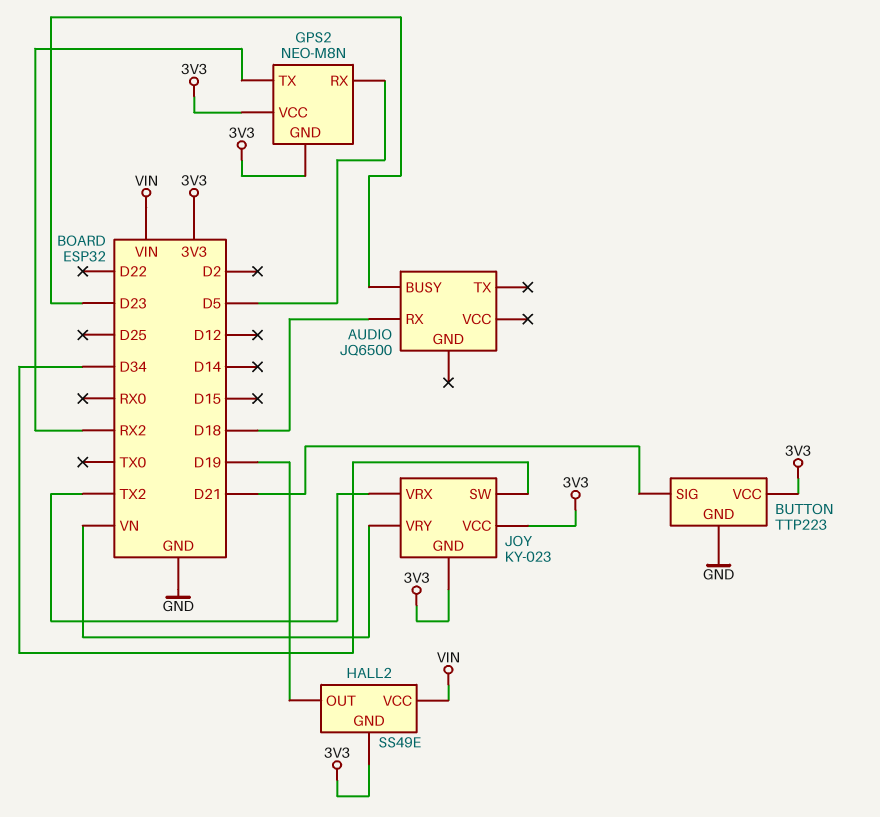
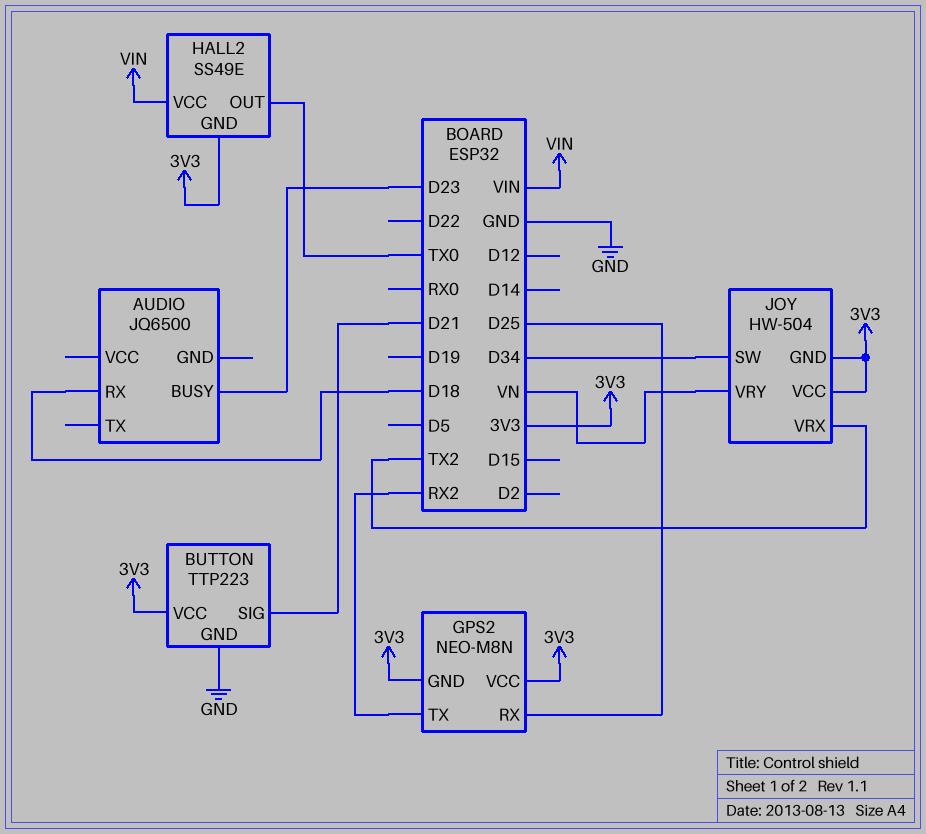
GPS2 pin RX: D5 -> D25
HALL2 pin OUT: D19 -> TX0
JOY: KY-023 -> HW-504

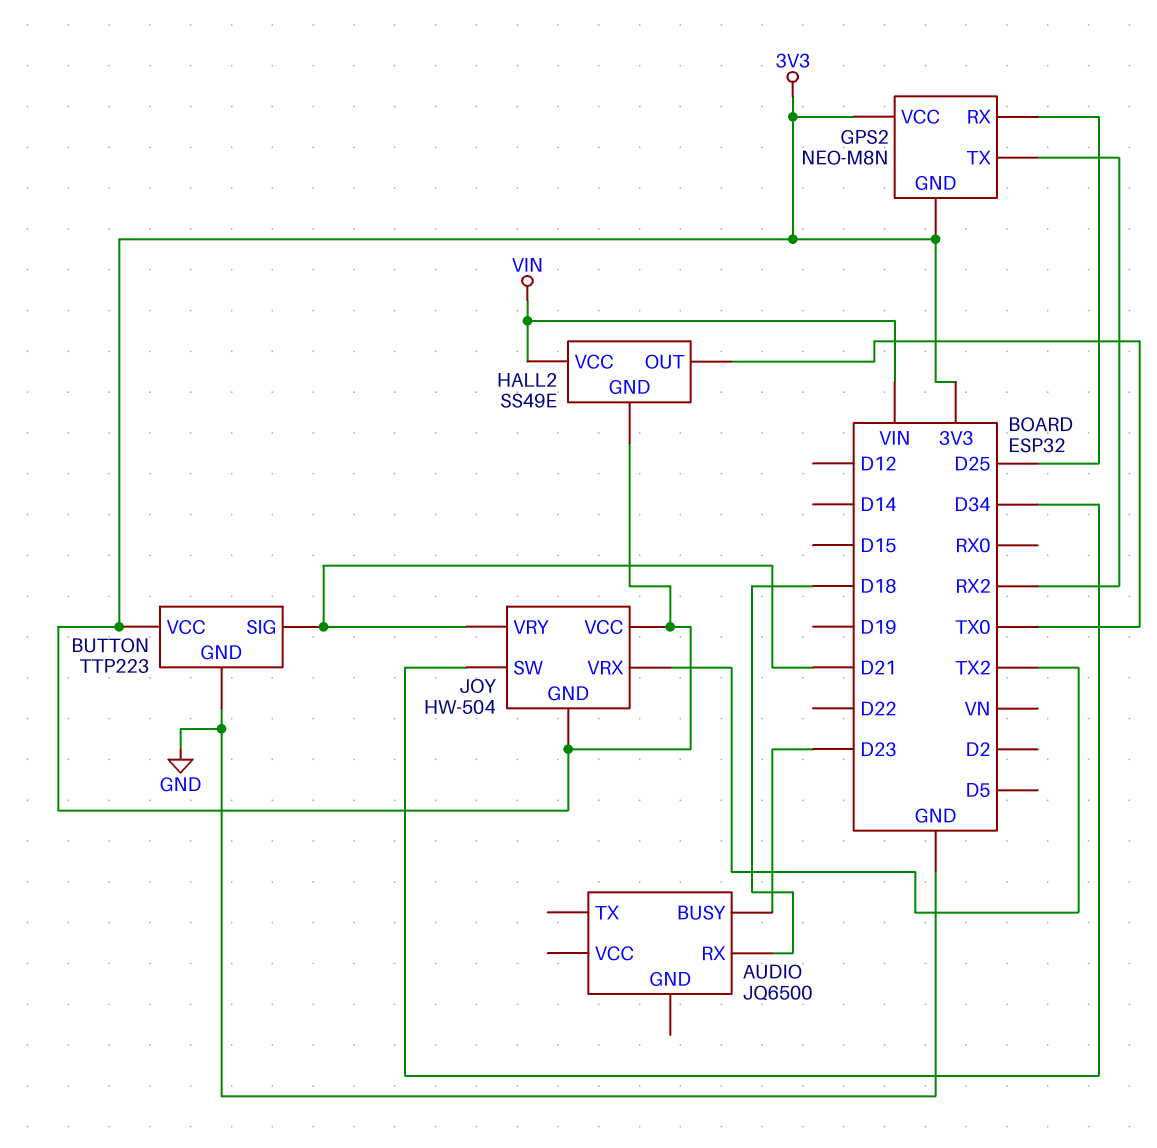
JOY pin VRY: VN -> D21

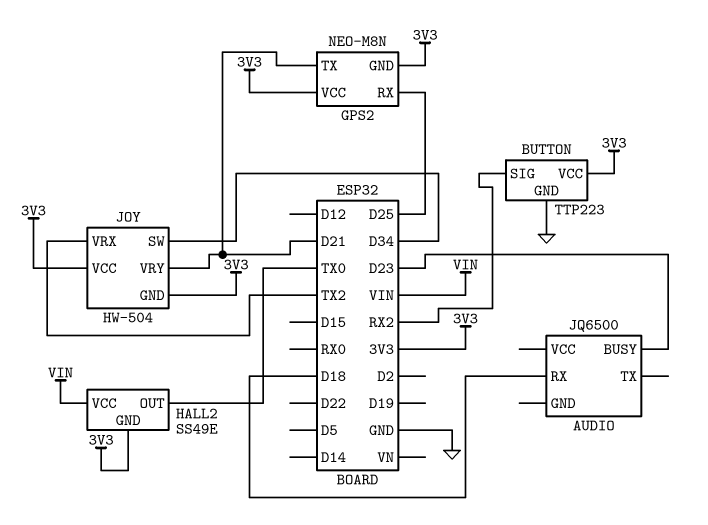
BUTTON pin SIG: D21 -> RX2
GPS2 pin TX: RX2 -> D21

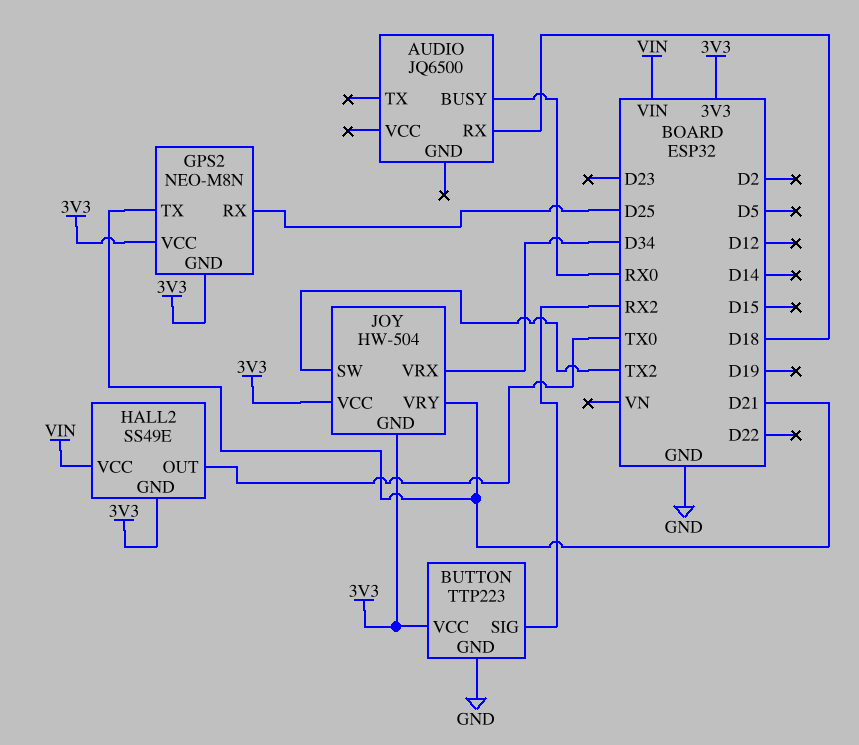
AUDIO pin BUSY: D23 -> RX0
JOY pin SW: D34 -> TX2
JOY pin VRX: TX2 -> D34

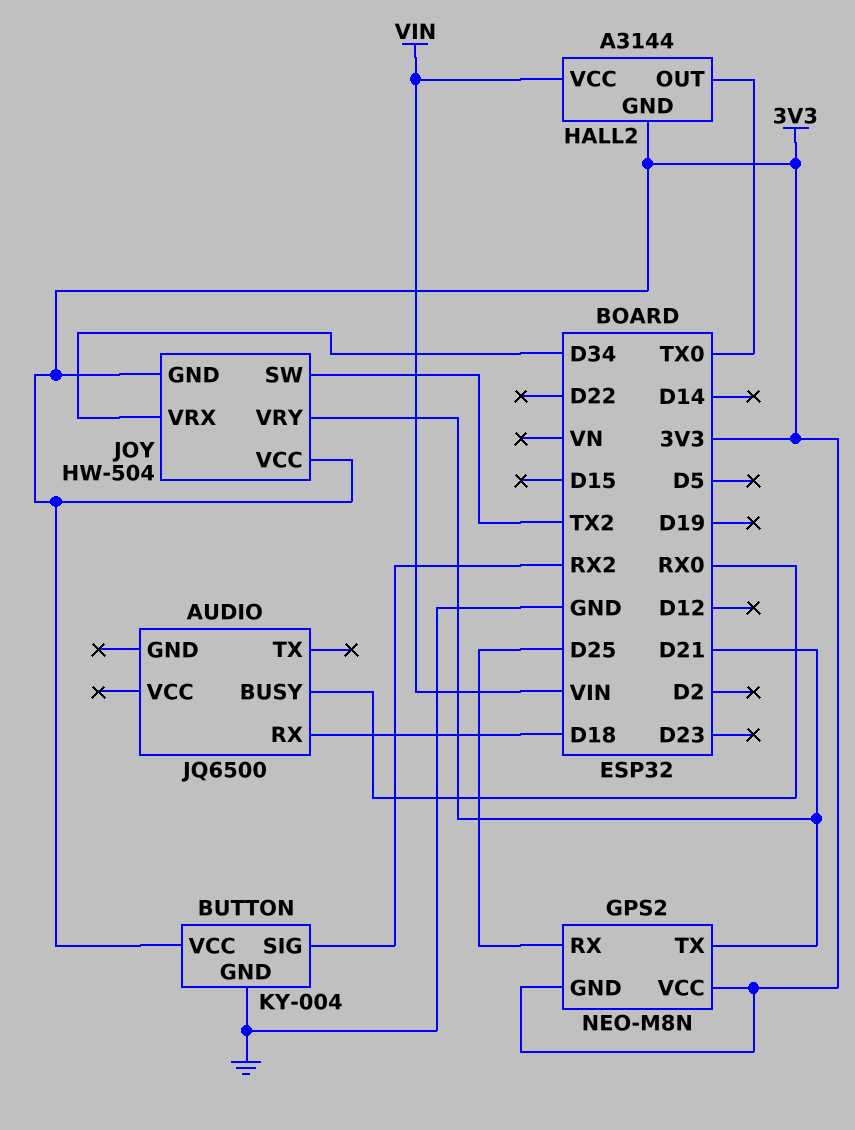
BUTTON: TTP223 -> KY-004
HALL2: SS49E -> A3144

